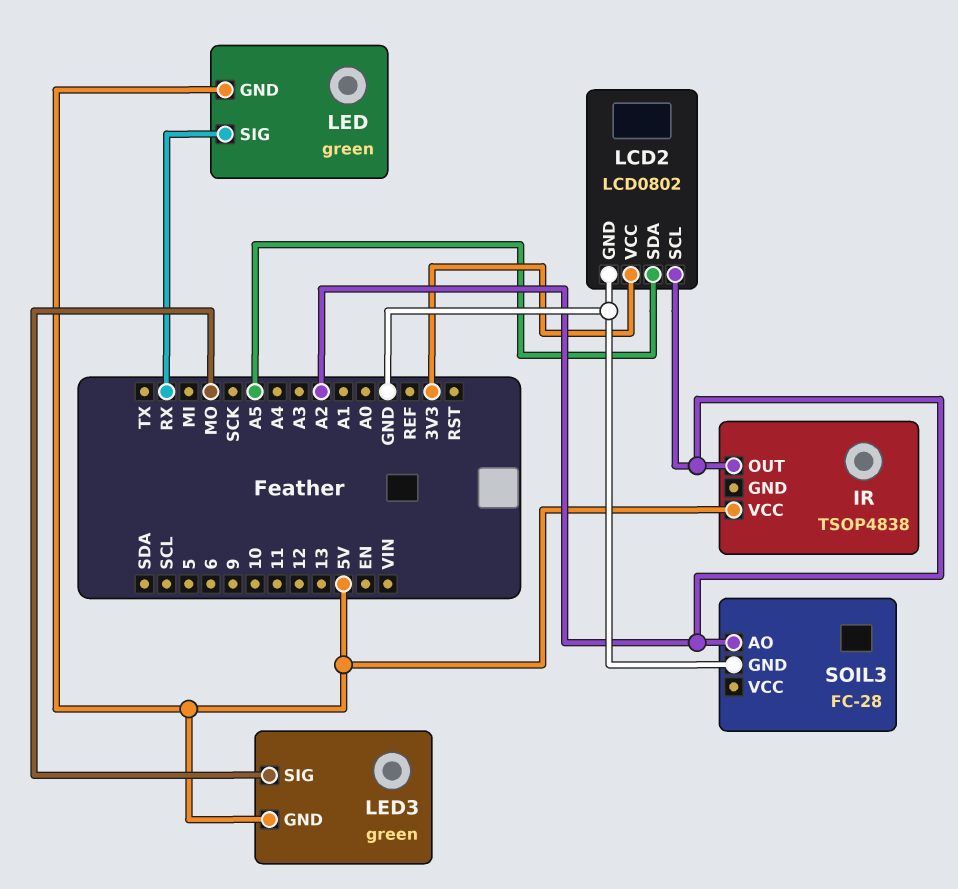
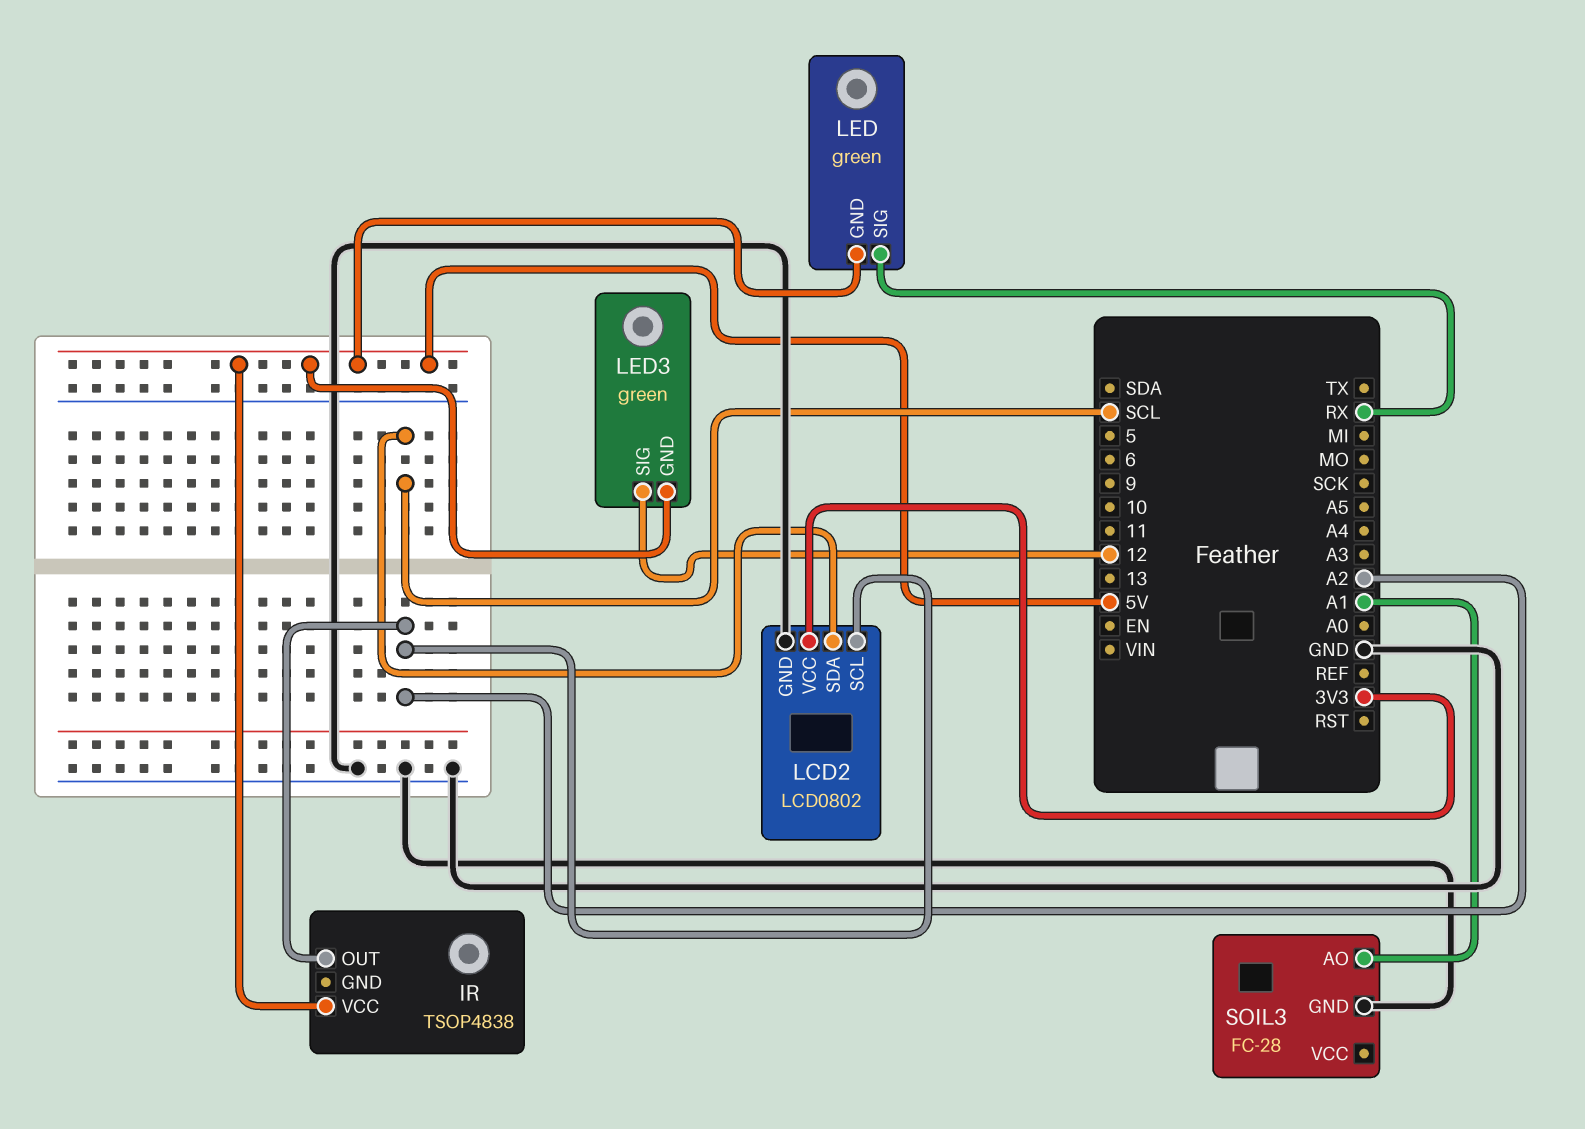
LCD2 pin SDA: A5 -> SCL
LED3 pin SIG: MO -> 12
SOIL3 pin AO: A2 -> A1

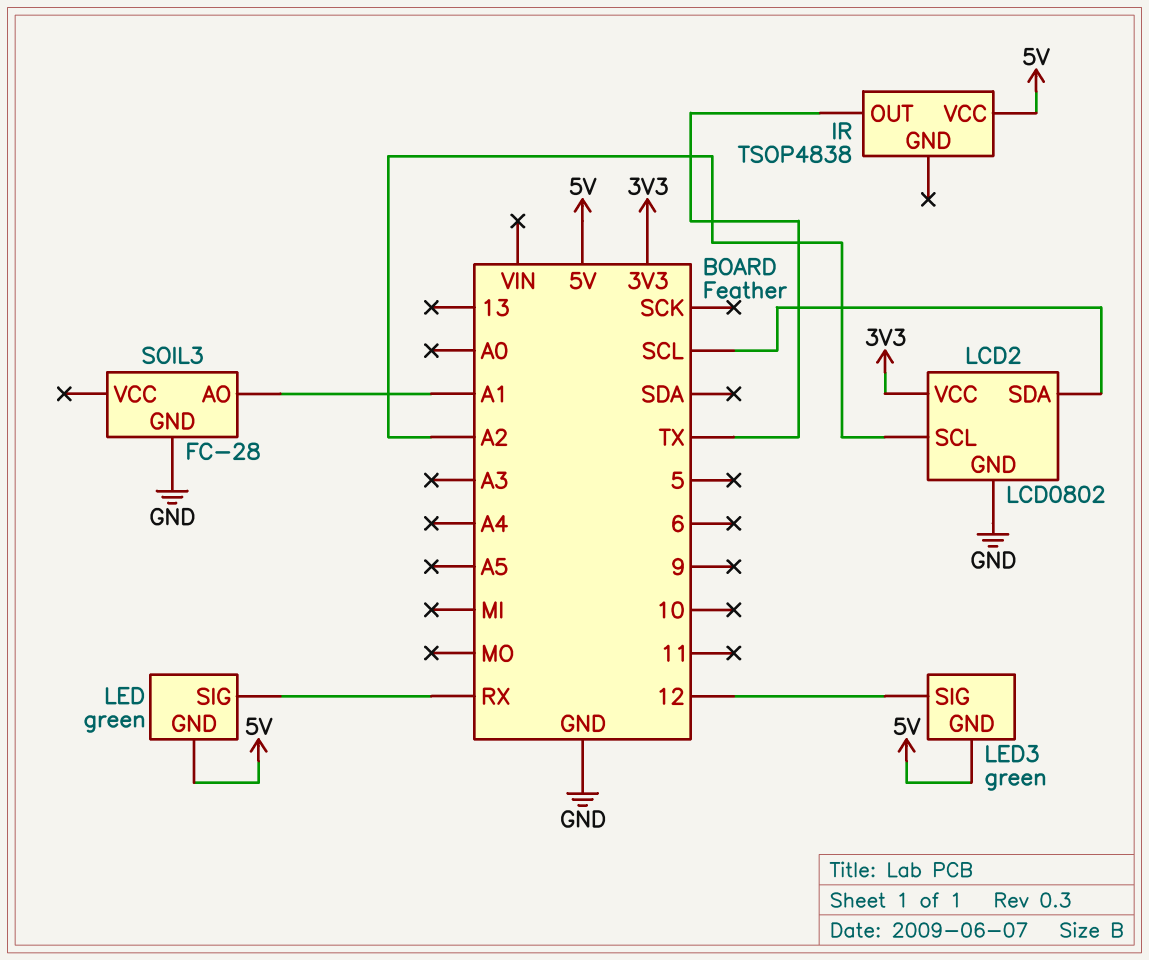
IR pin OUT: A2 -> TX

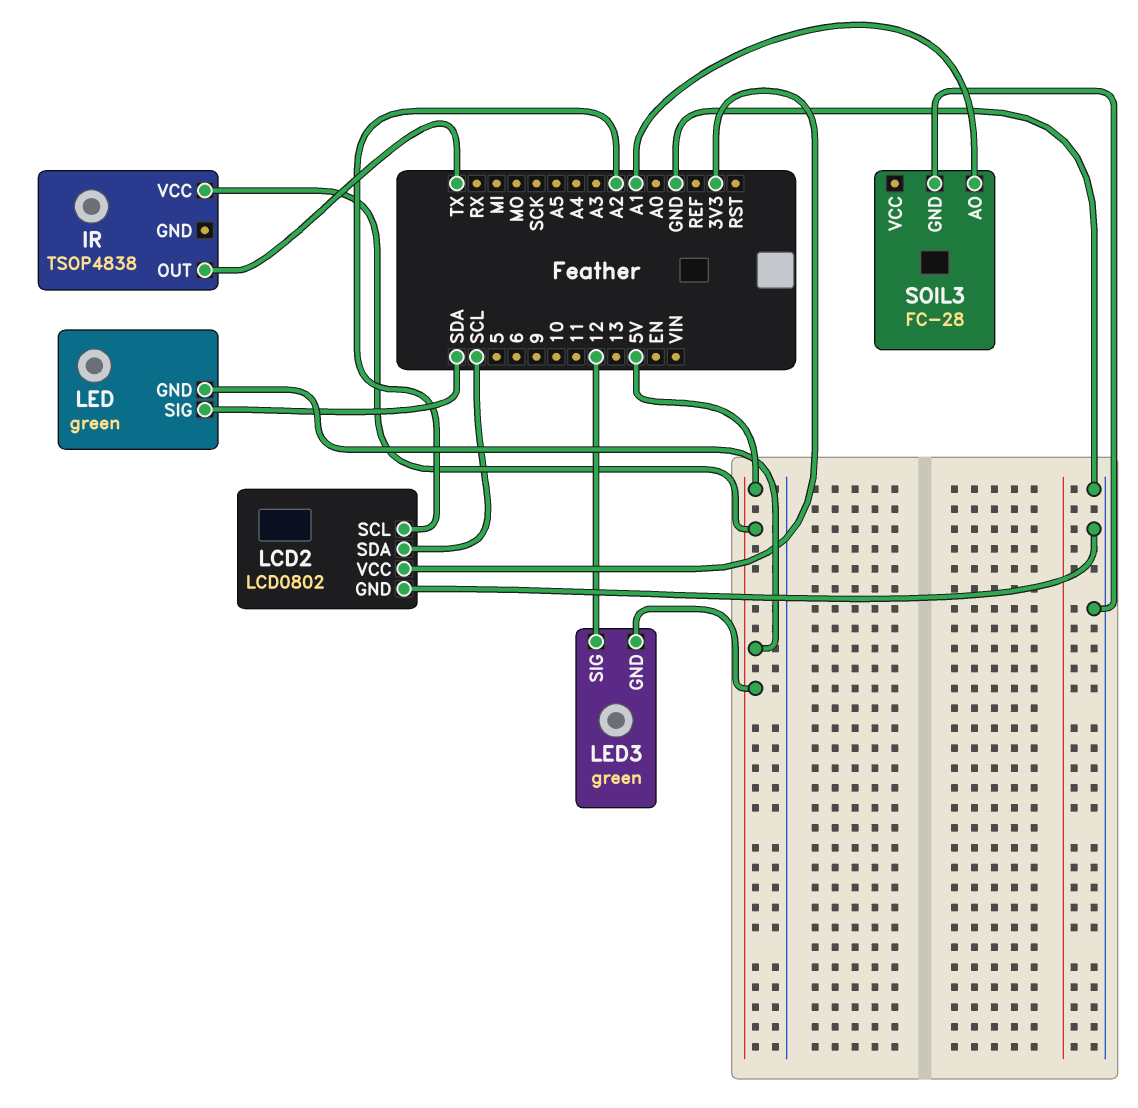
LED pin SIG: RX -> SDA

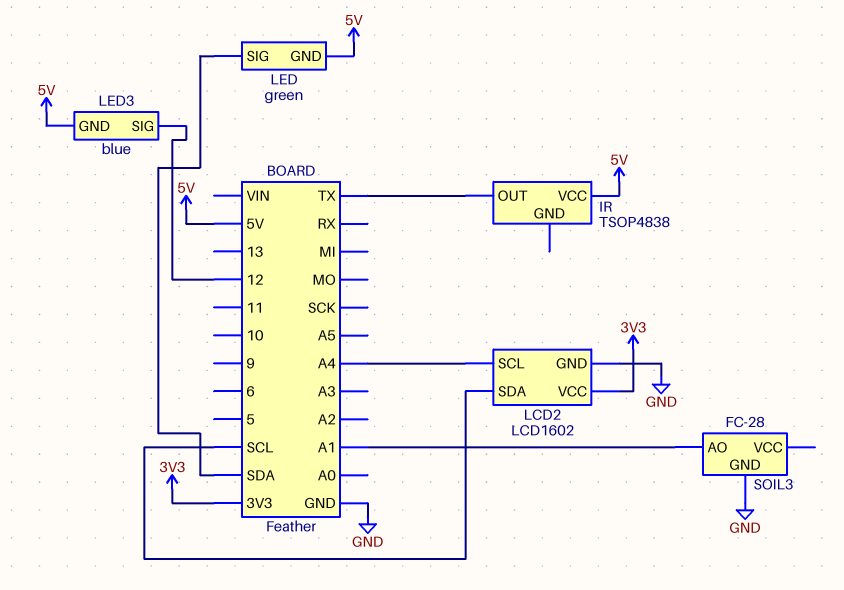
LCD2: LCD0802 -> LCD1602
LCD2 pin SCL: A2 -> A4
LED3: green -> blue

